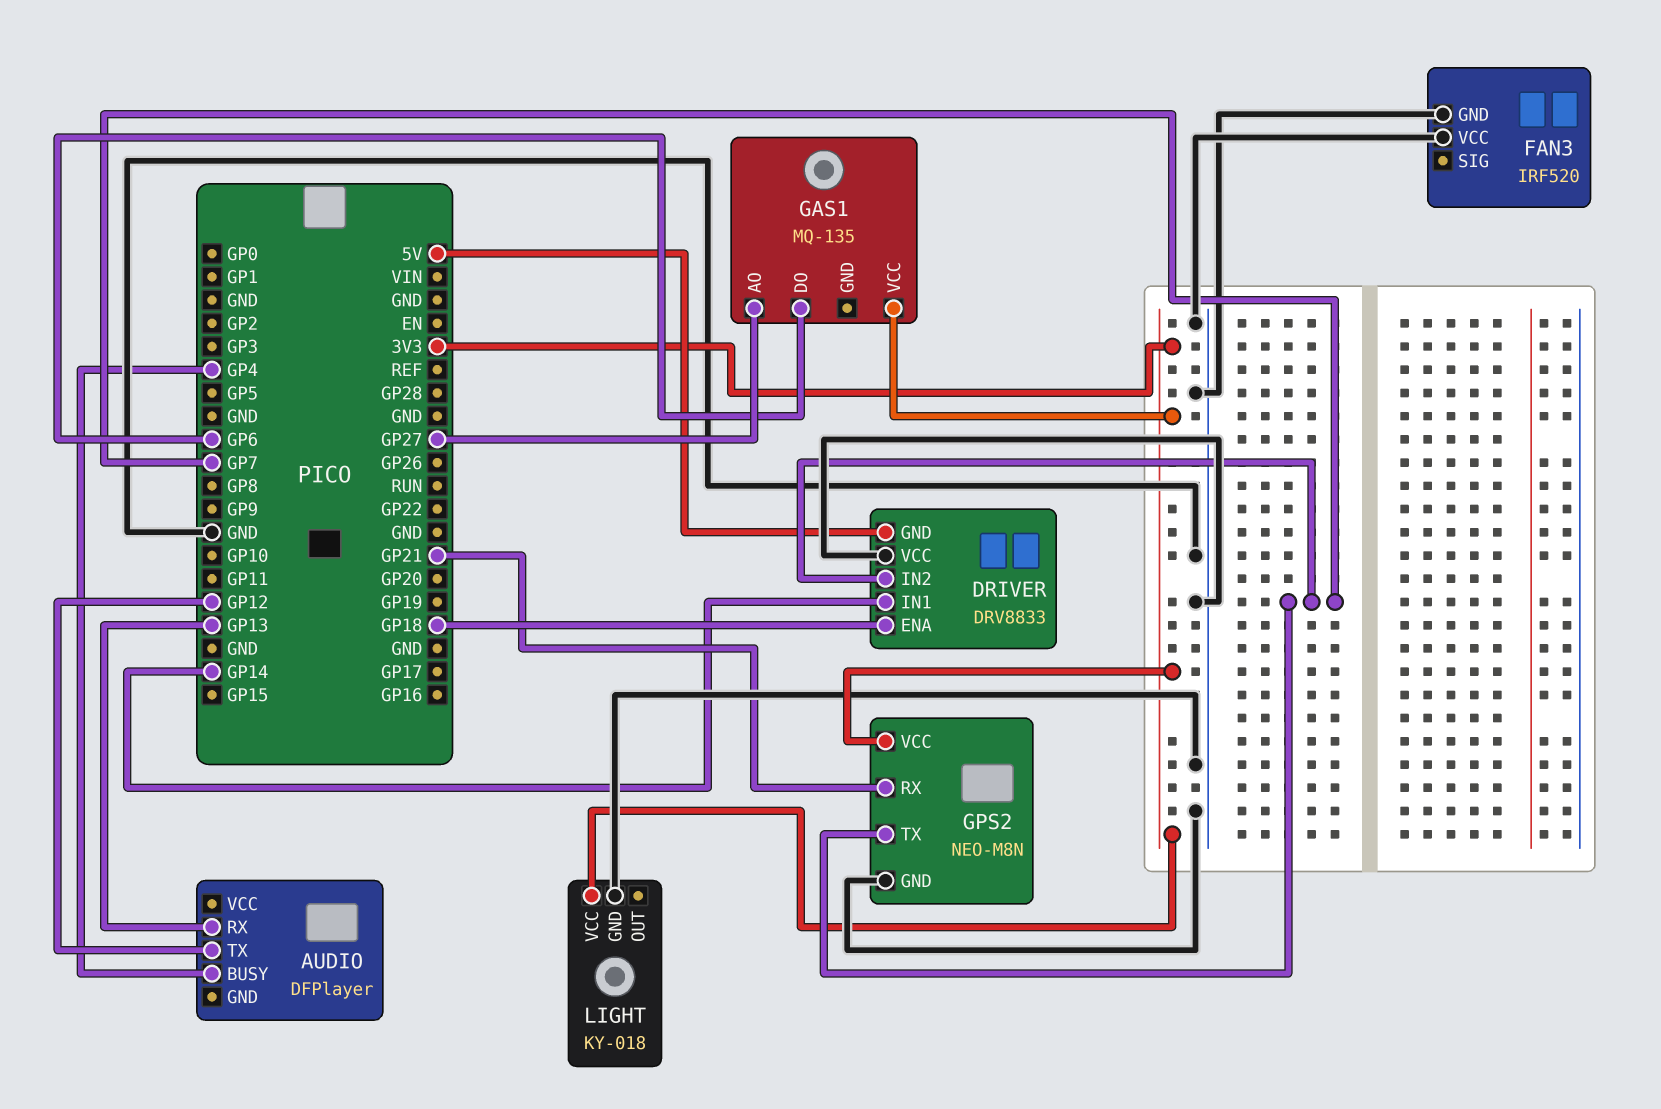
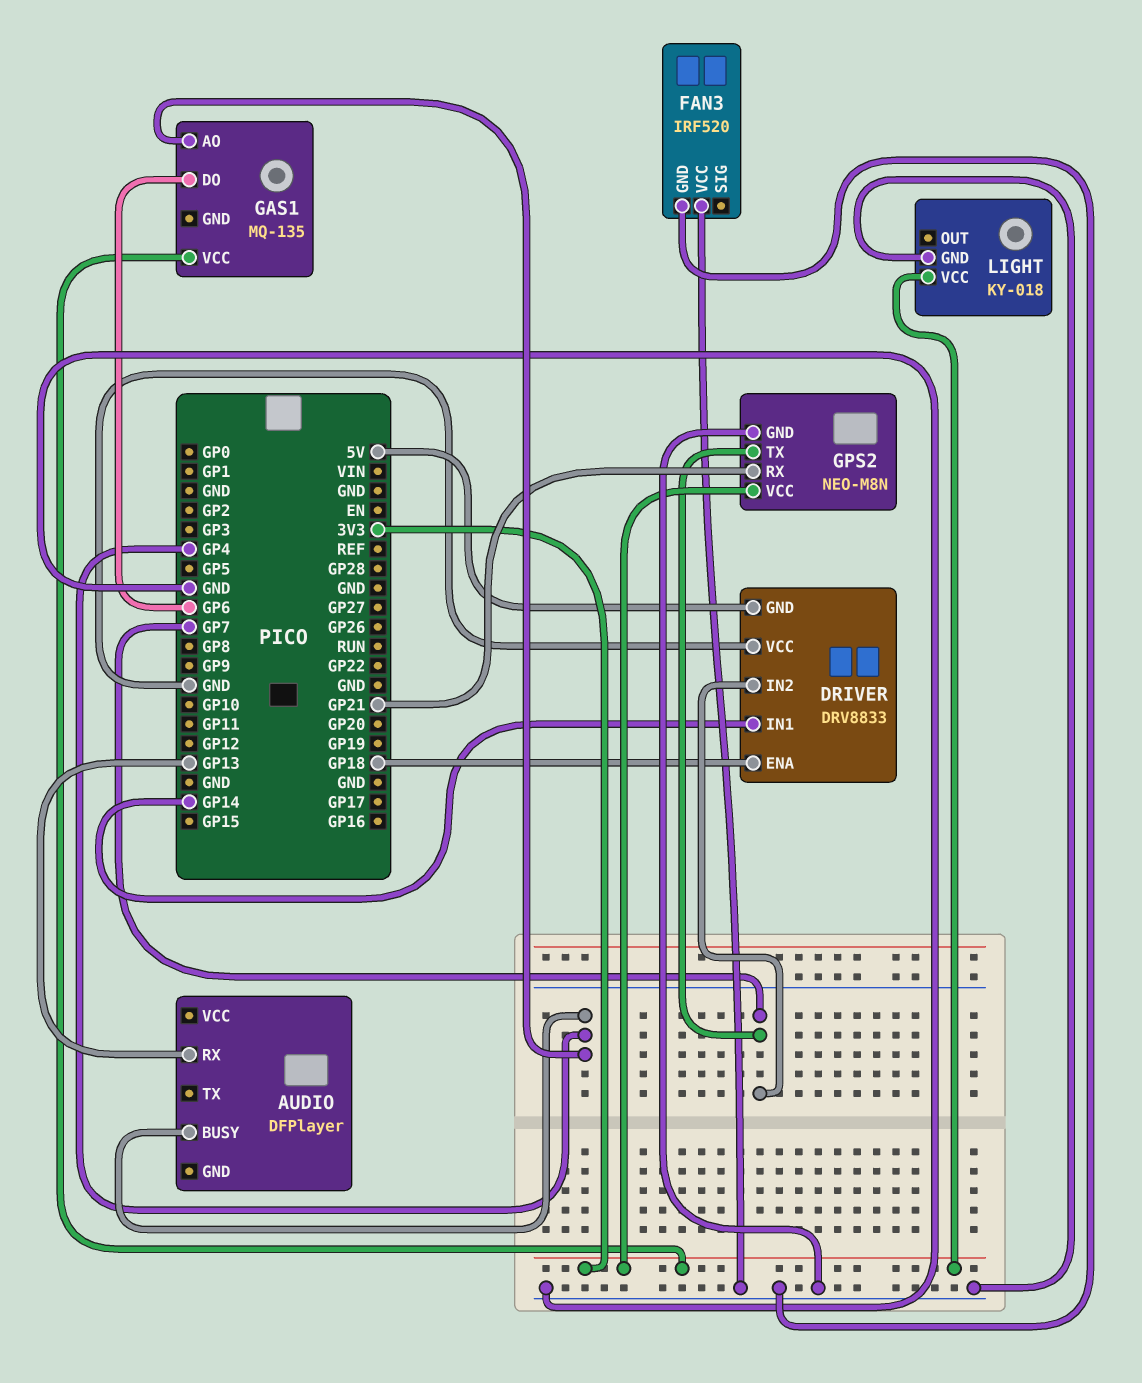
AUDIO pin TX: GP12 -> none
GAS1 pin AO: GP27 -> GP4

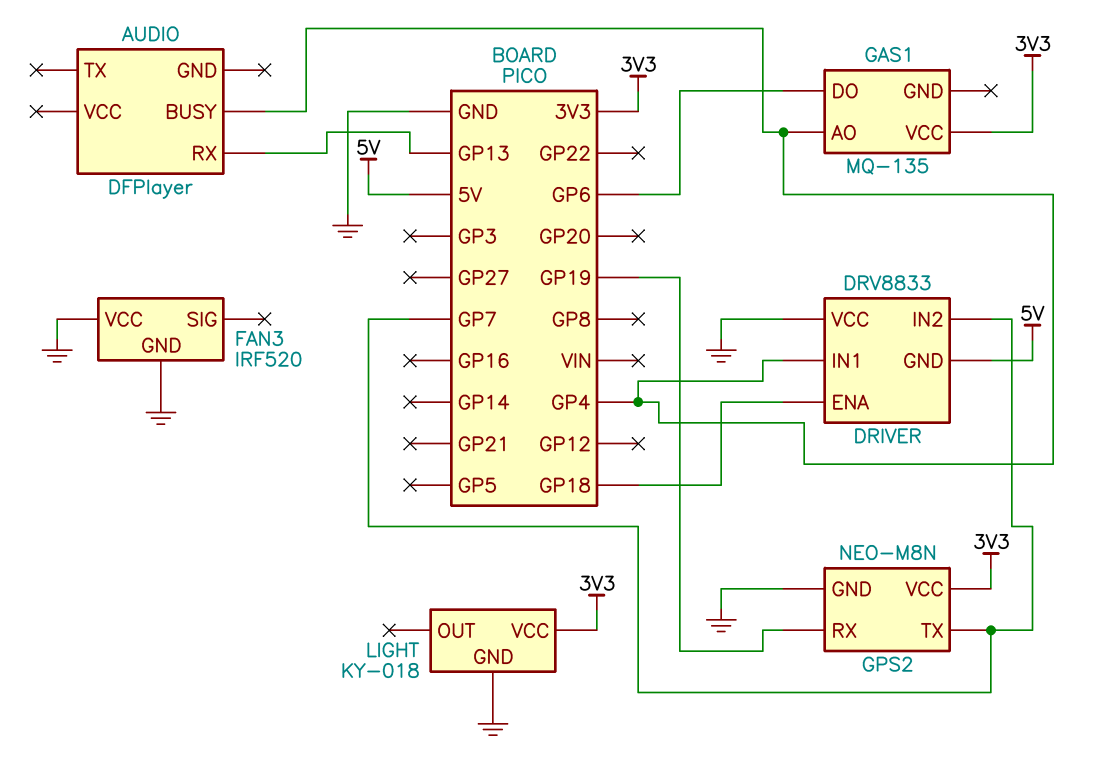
DRIVER pin IN1: GP14 -> GP4
GPS2 pin RX: GP21 -> GP19

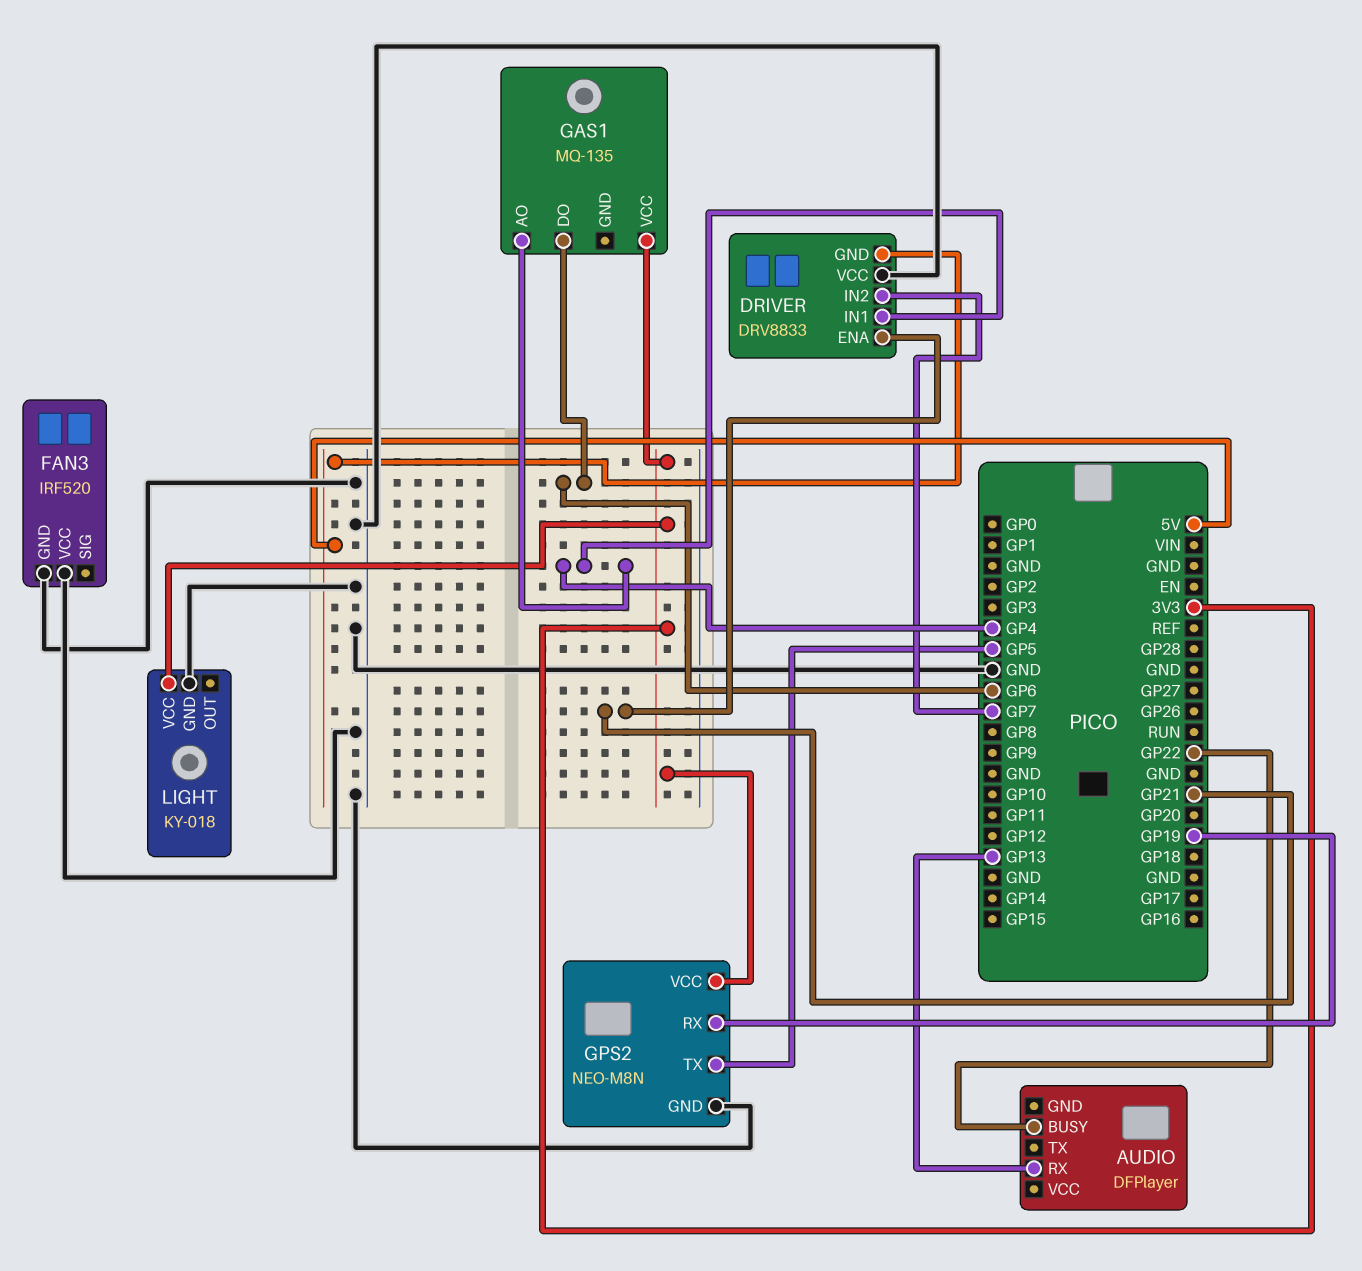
AUDIO pin BUSY: GP4 -> GP22
DRIVER pin ENA: GP18 -> GP21
GPS2 pin TX: GP7 -> GP5

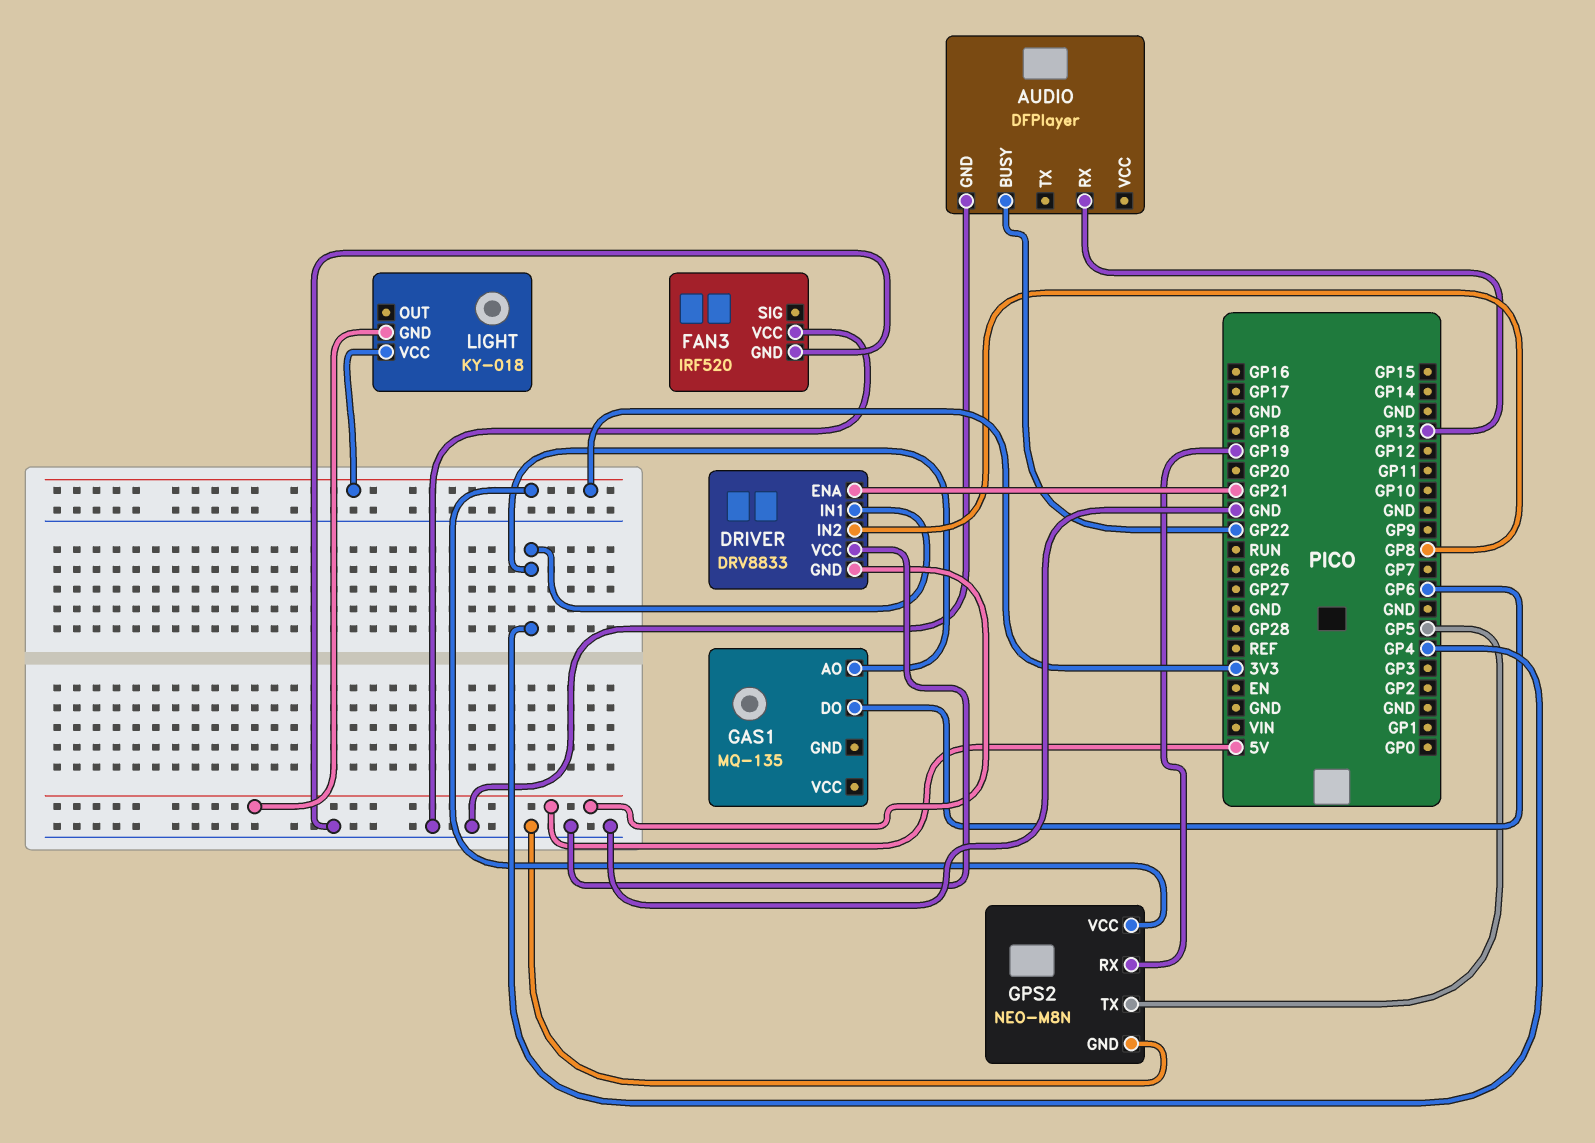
AUDIO pin GND: none -> GND
DRIVER pin IN2: GP7 -> GP8
GAS1 pin VCC: 3V3 -> none
LIGHT pin GND: GND -> 5V

